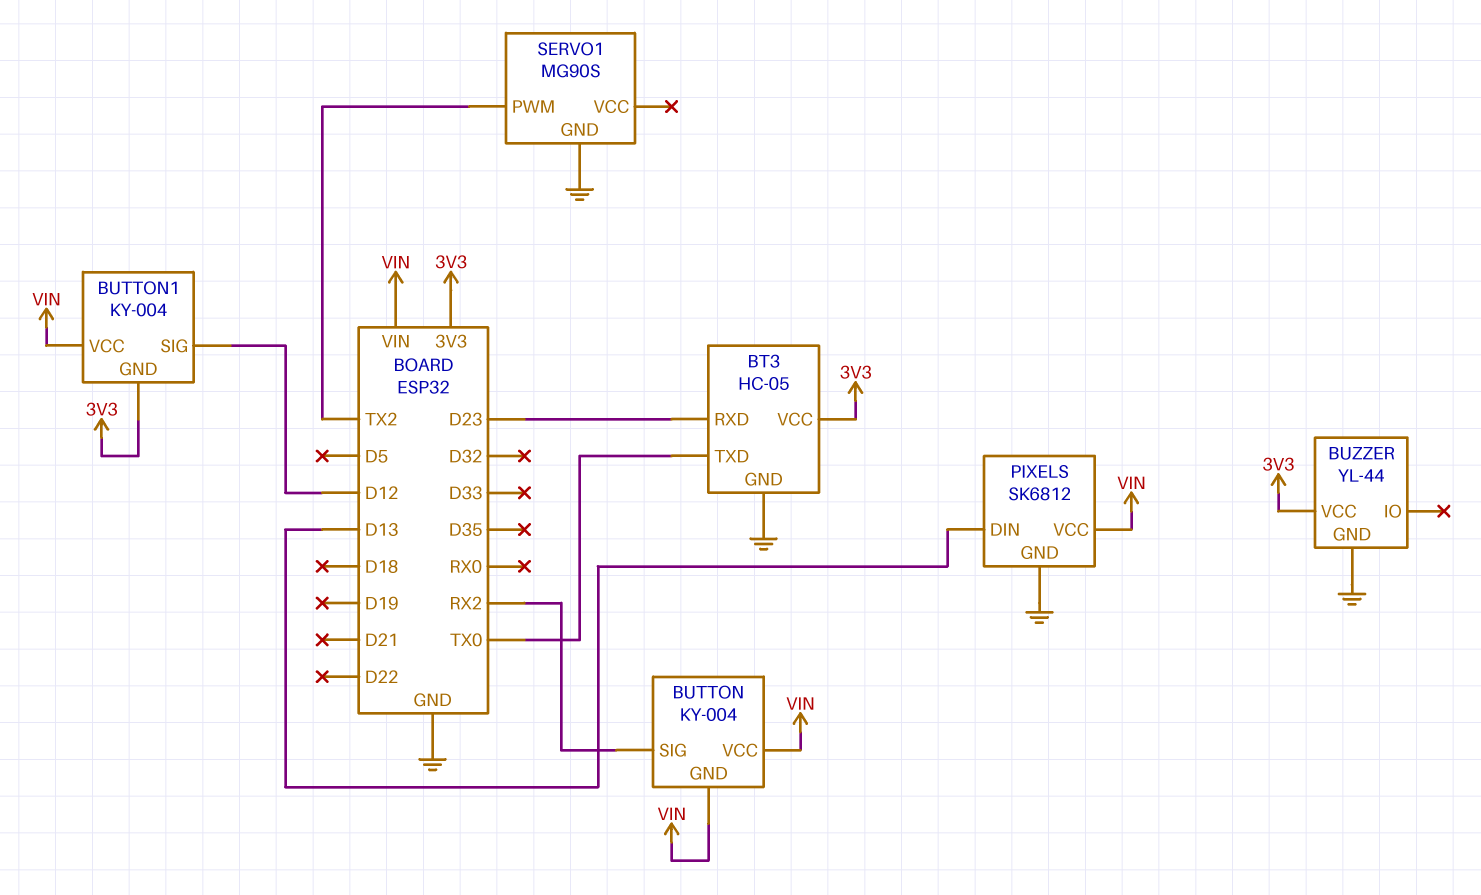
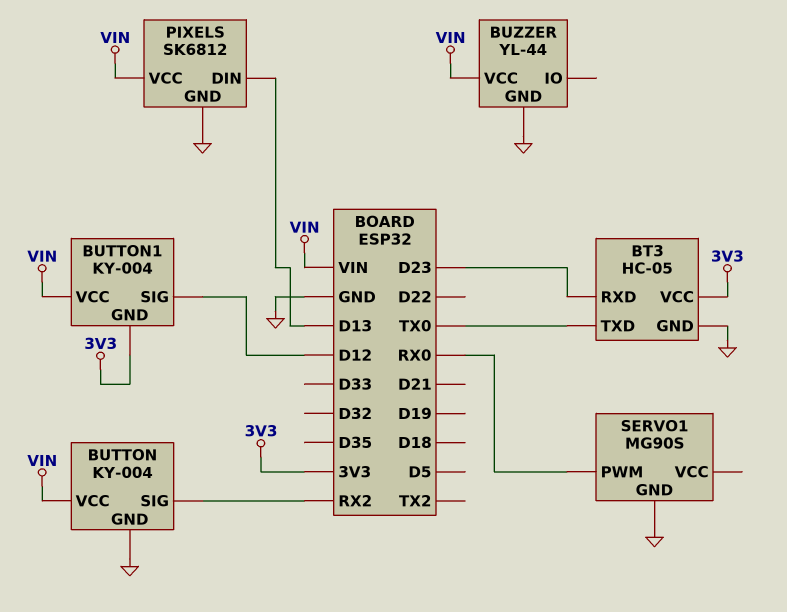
BUTTON pin GND: VIN -> GND
BUZZER pin VCC: 3V3 -> VIN
SERVO1 pin PWM: TX2 -> RX0

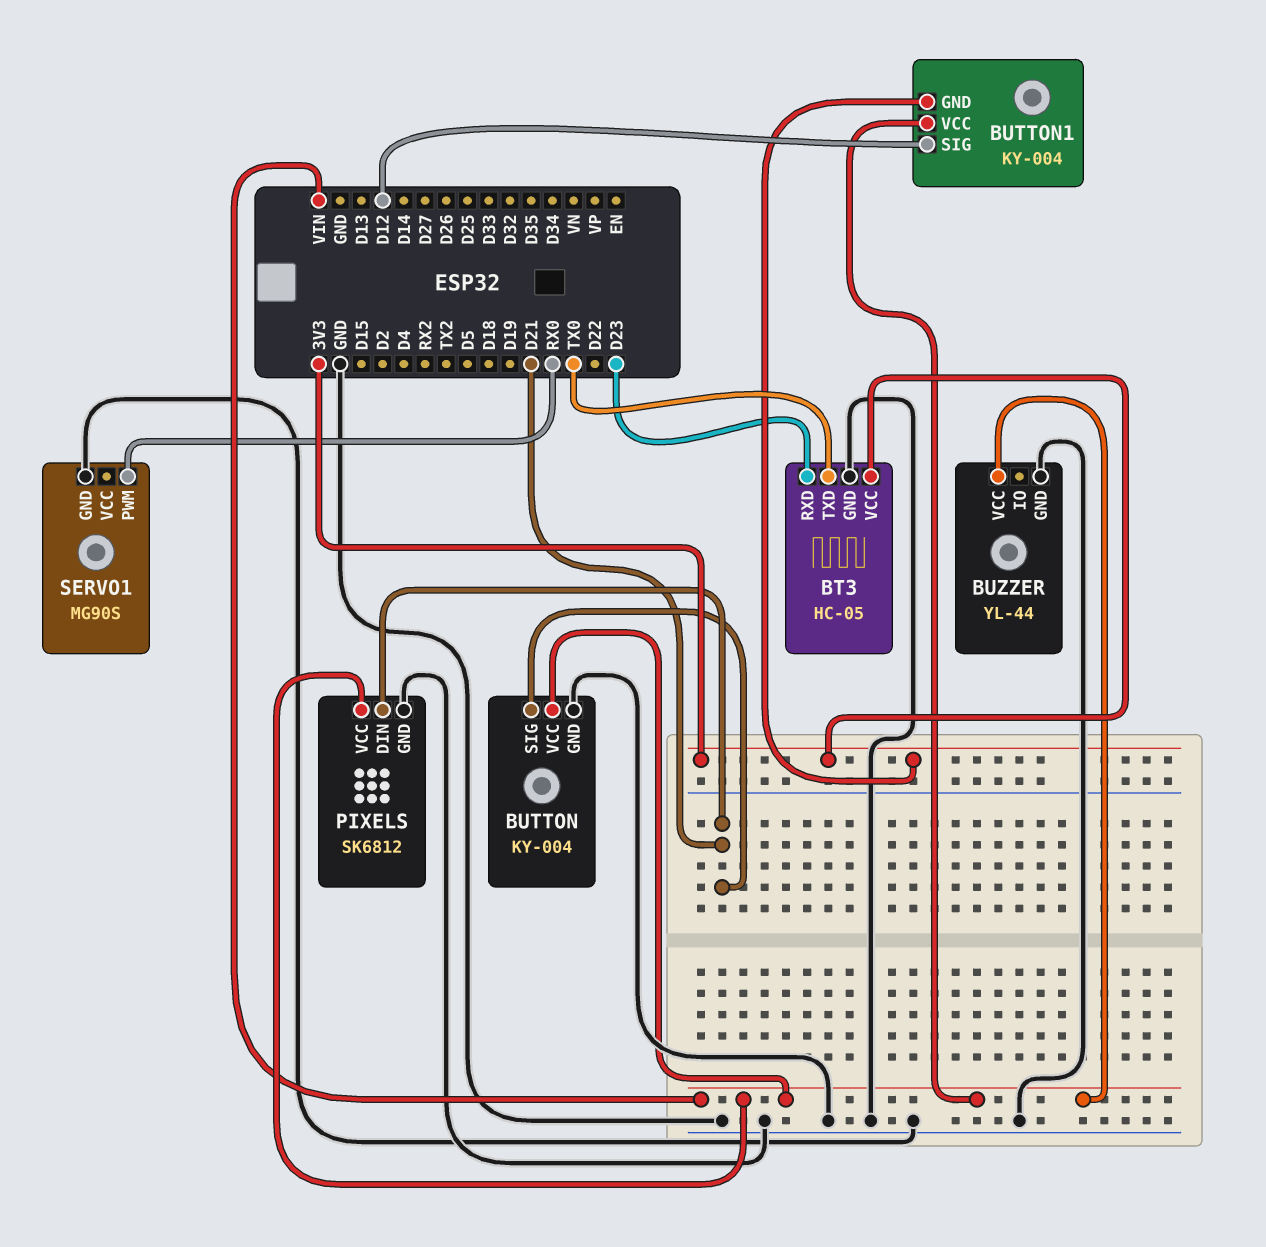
BUTTON pin SIG: RX2 -> D21
PIXELS pin DIN: D13 -> D21

